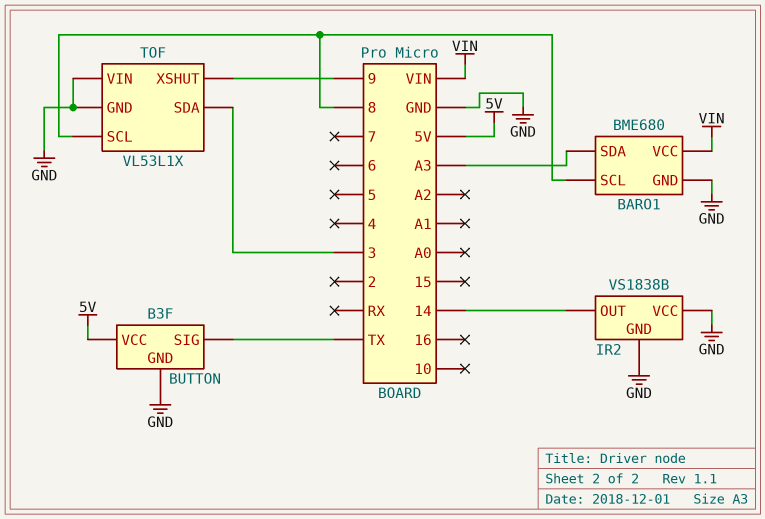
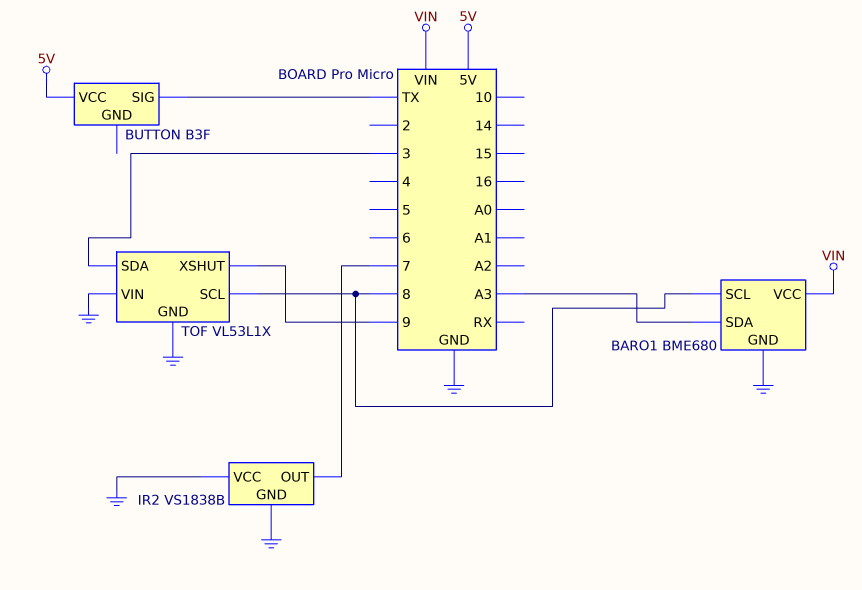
BUTTON pin GND: GND -> none
IR2 pin OUT: 14 -> 7

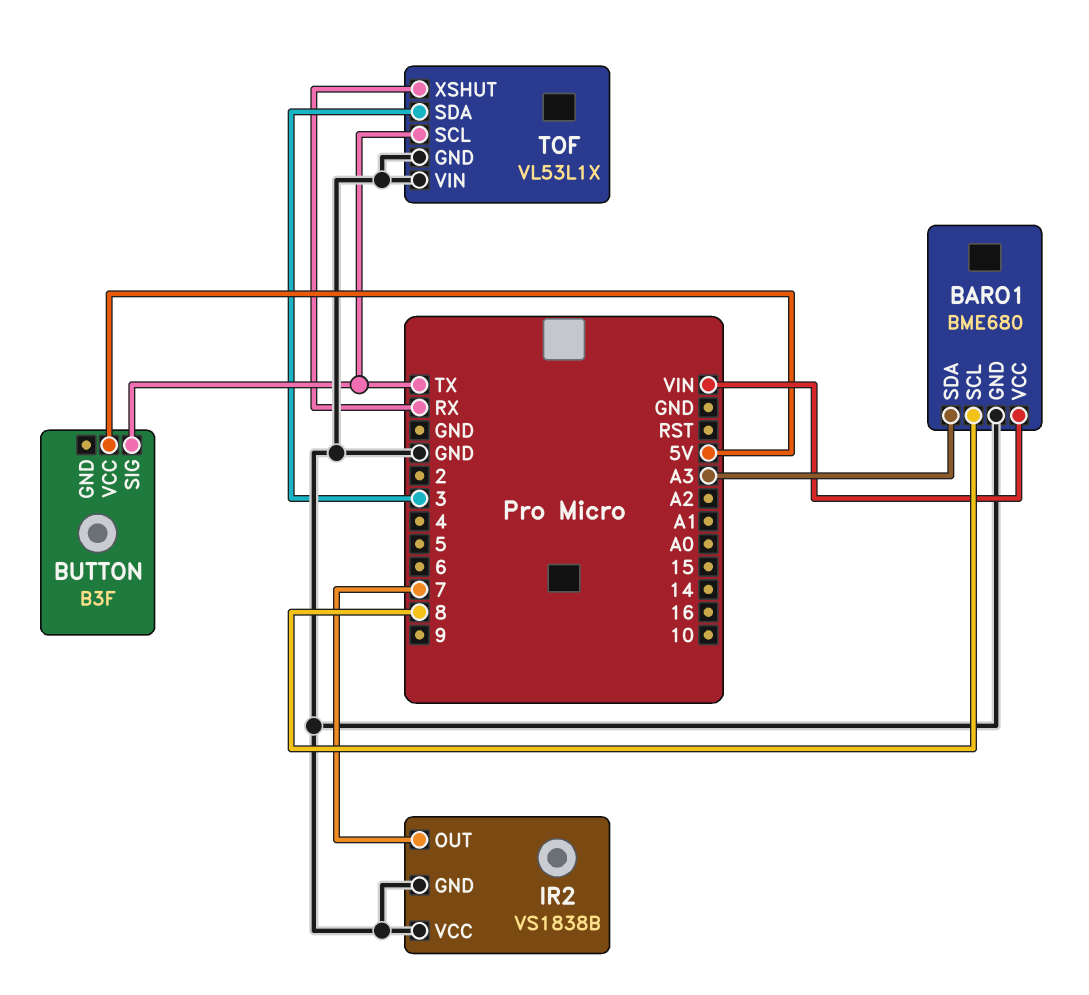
TOF pin SCL: 8 -> TX
TOF pin XSHUT: 9 -> RX

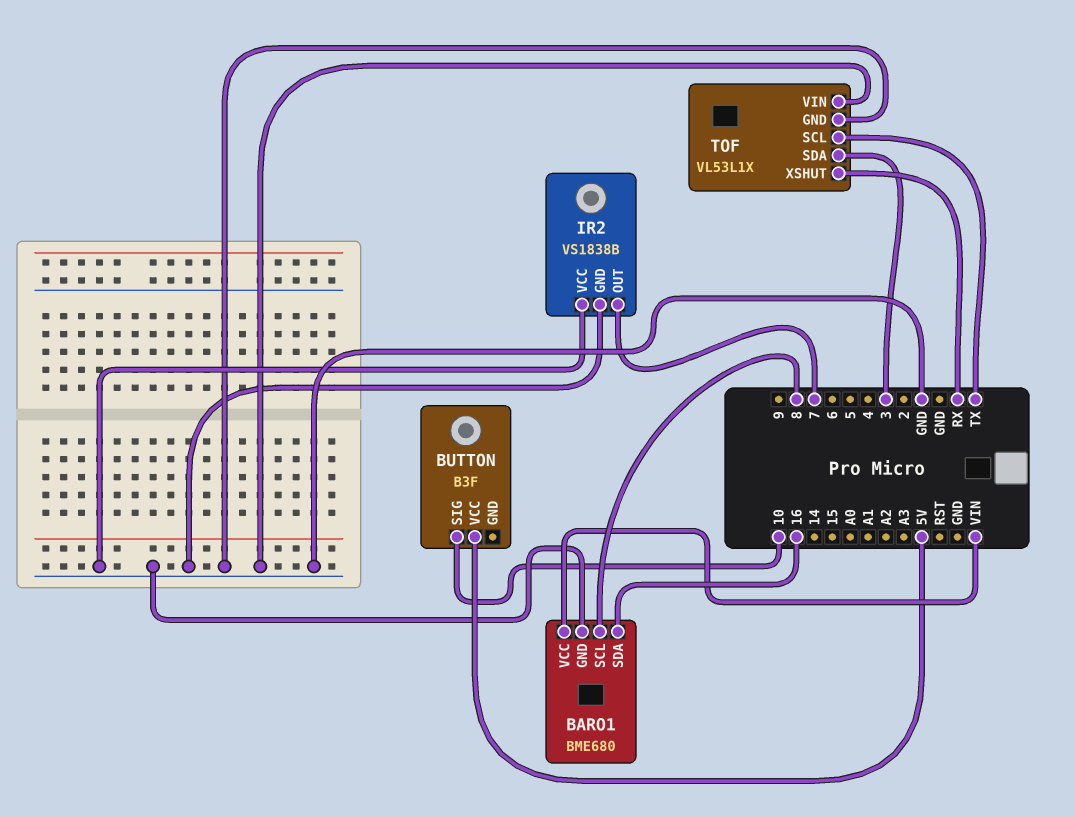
BARO1 pin SDA: A3 -> 16
BUTTON pin SIG: TX -> 10

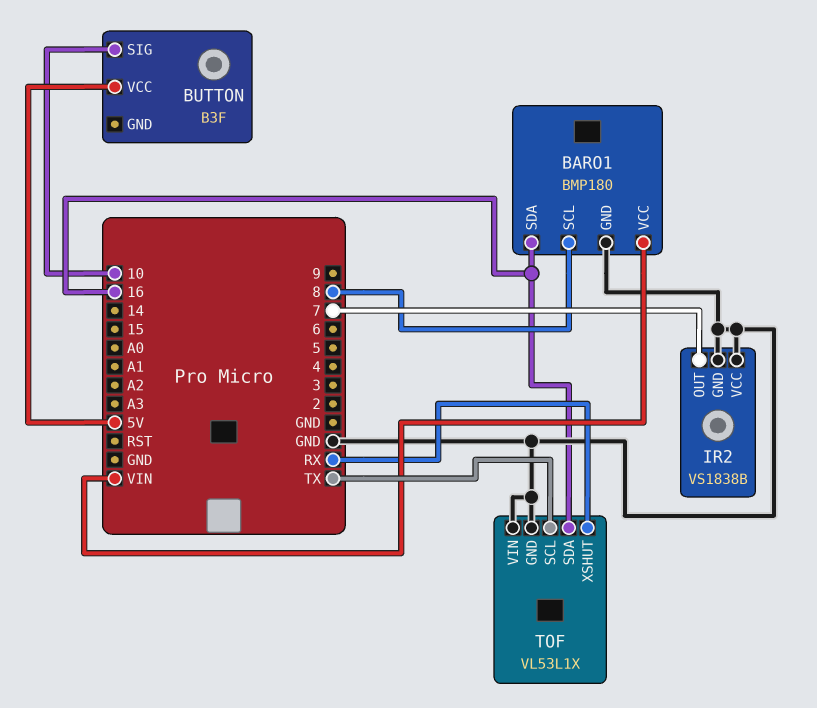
BARO1: BME680 -> BMP180
TOF pin SDA: 3 -> 16

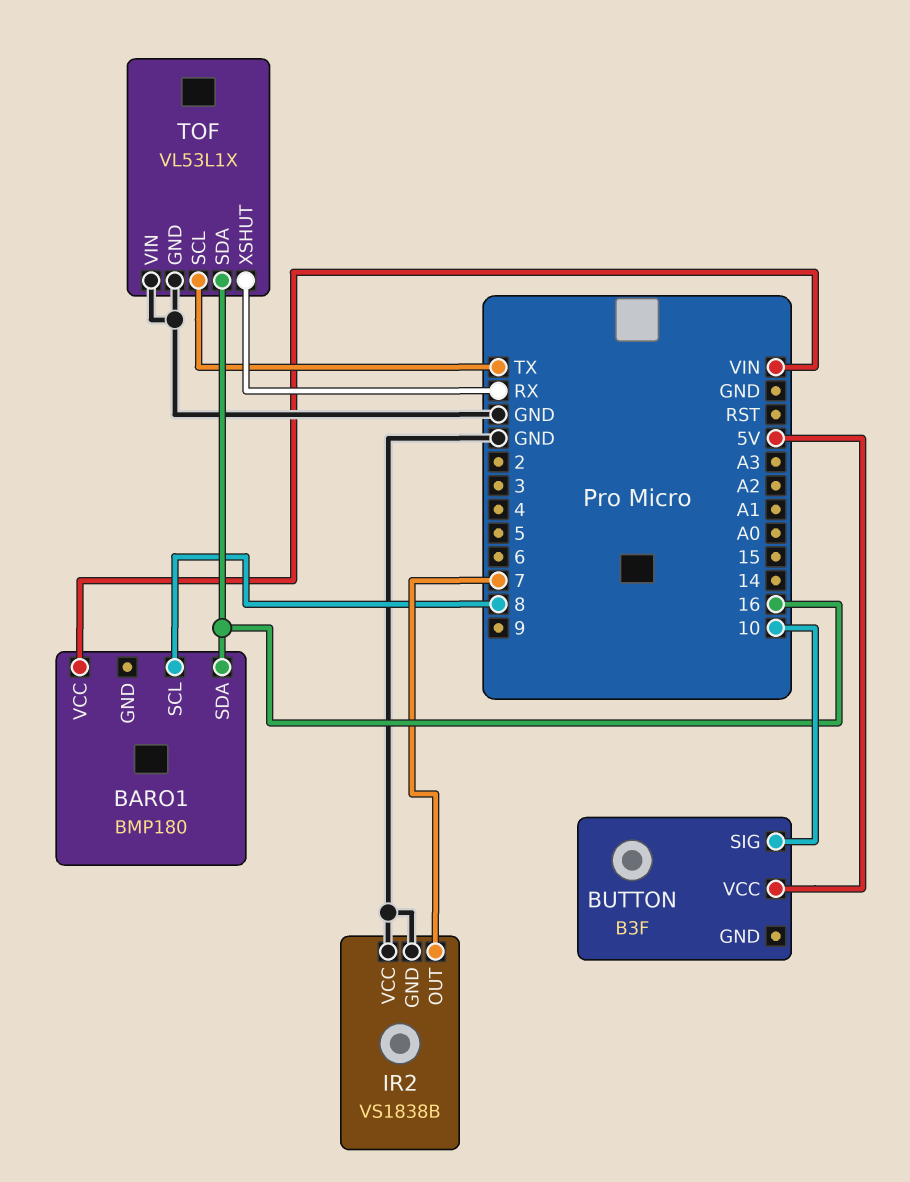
BARO1 pin GND: GND -> none

